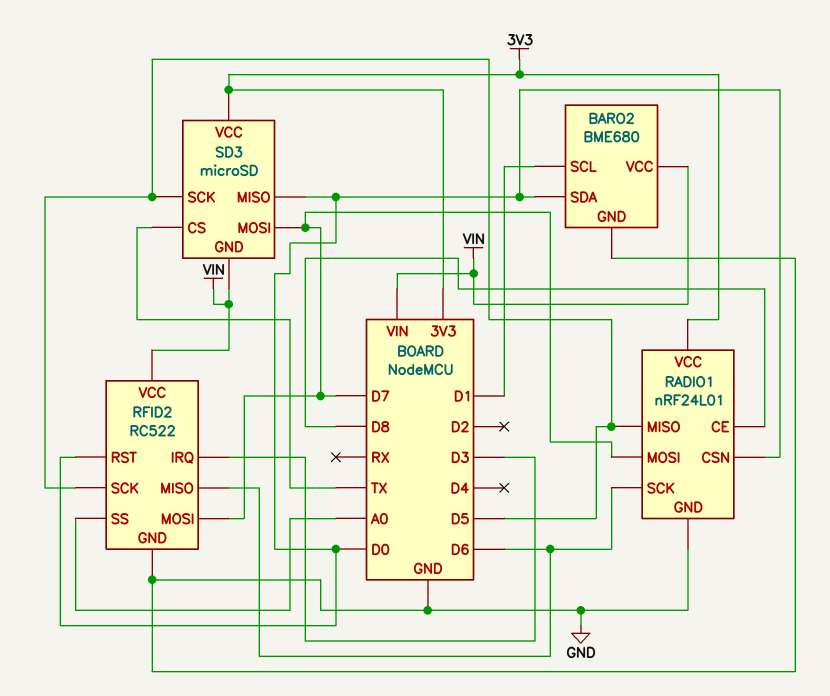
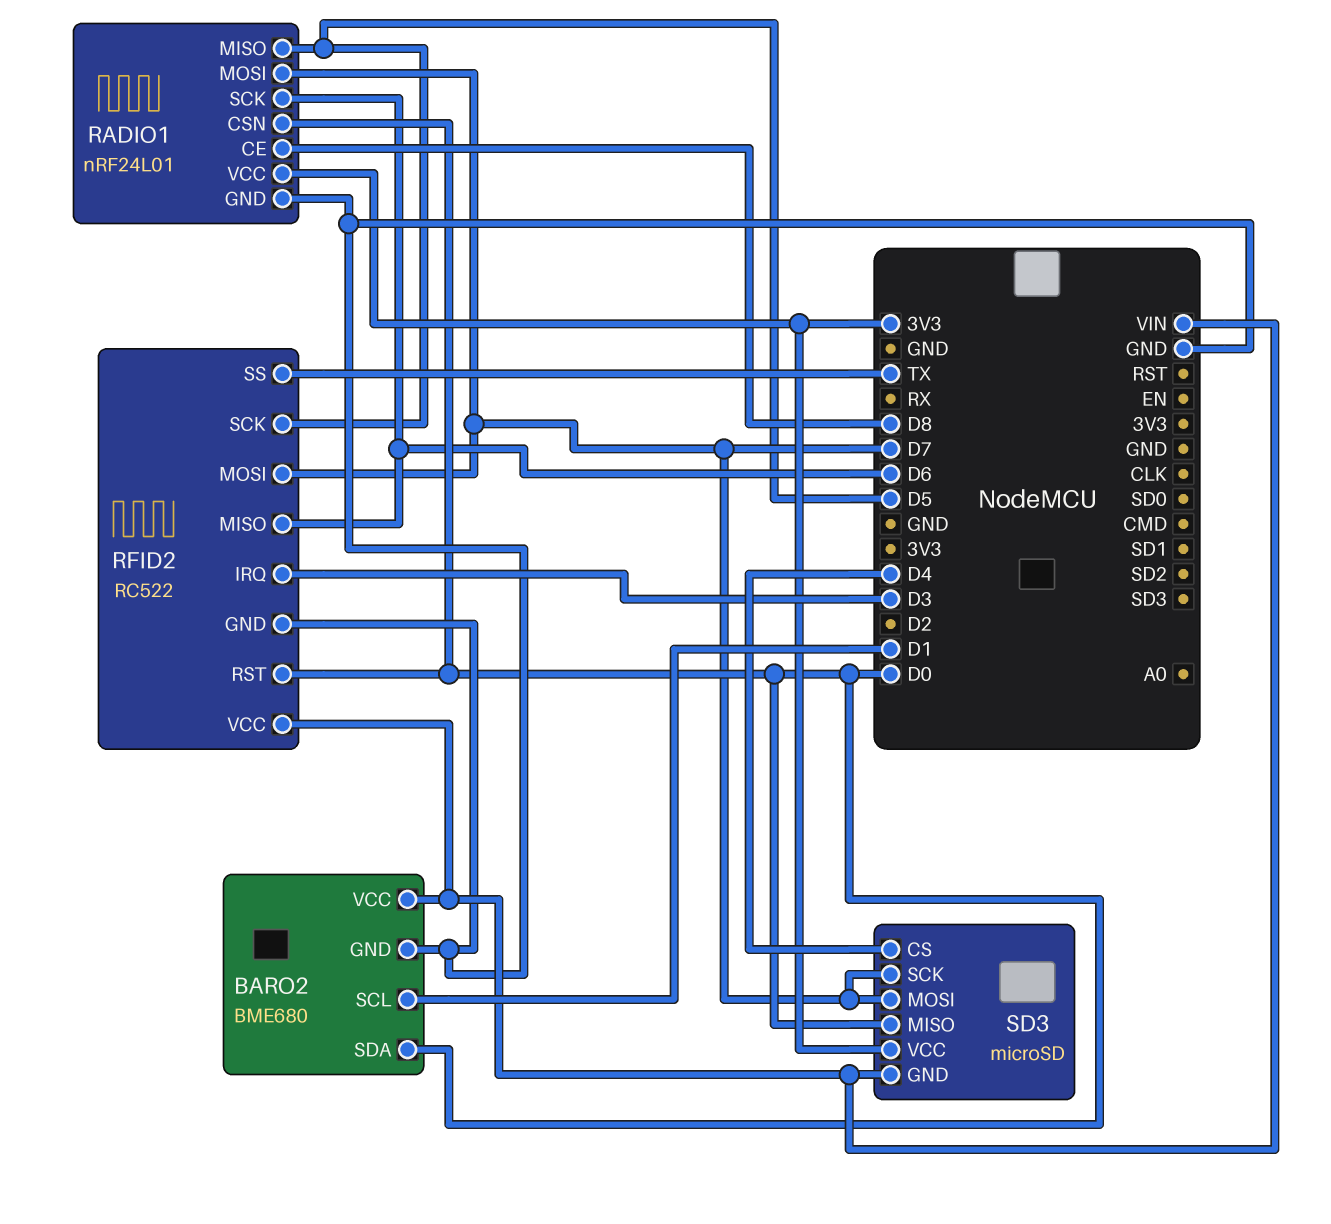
RFID2 pin SS: A0 -> TX
SD3 pin CS: TX -> D4
SD3 pin SCK: D5 -> D7

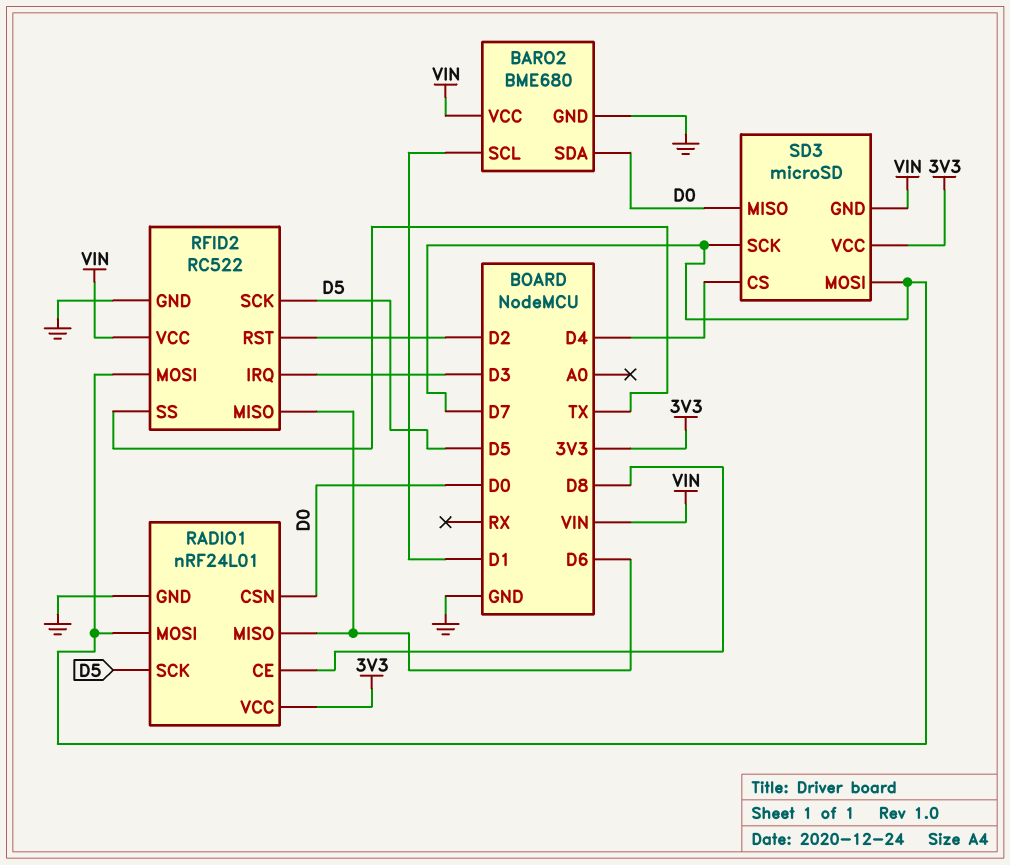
RADIO1 pin MISO: D5 -> D6
RADIO1 pin SCK: D6 -> D5
RFID2 pin RST: D0 -> D2

